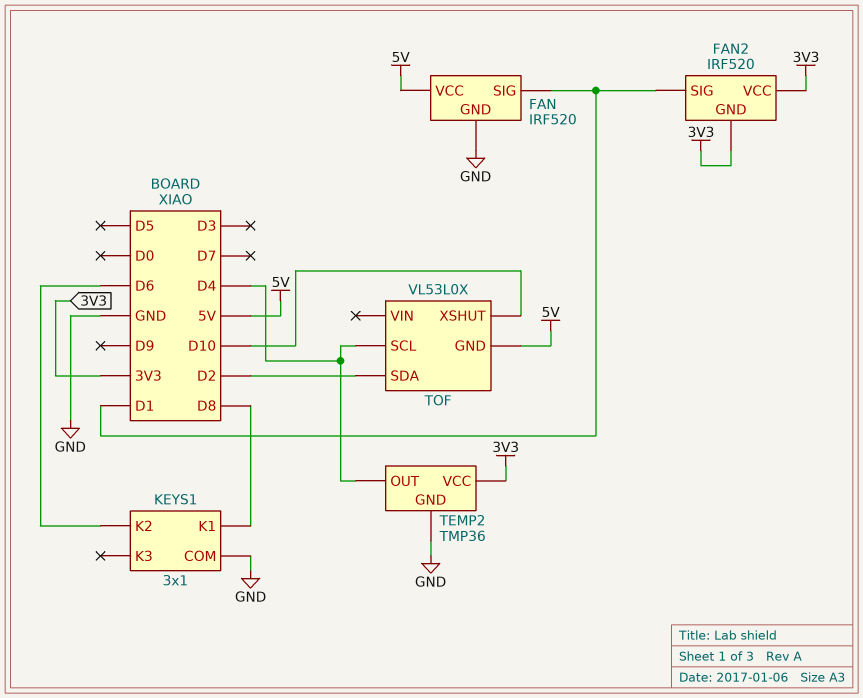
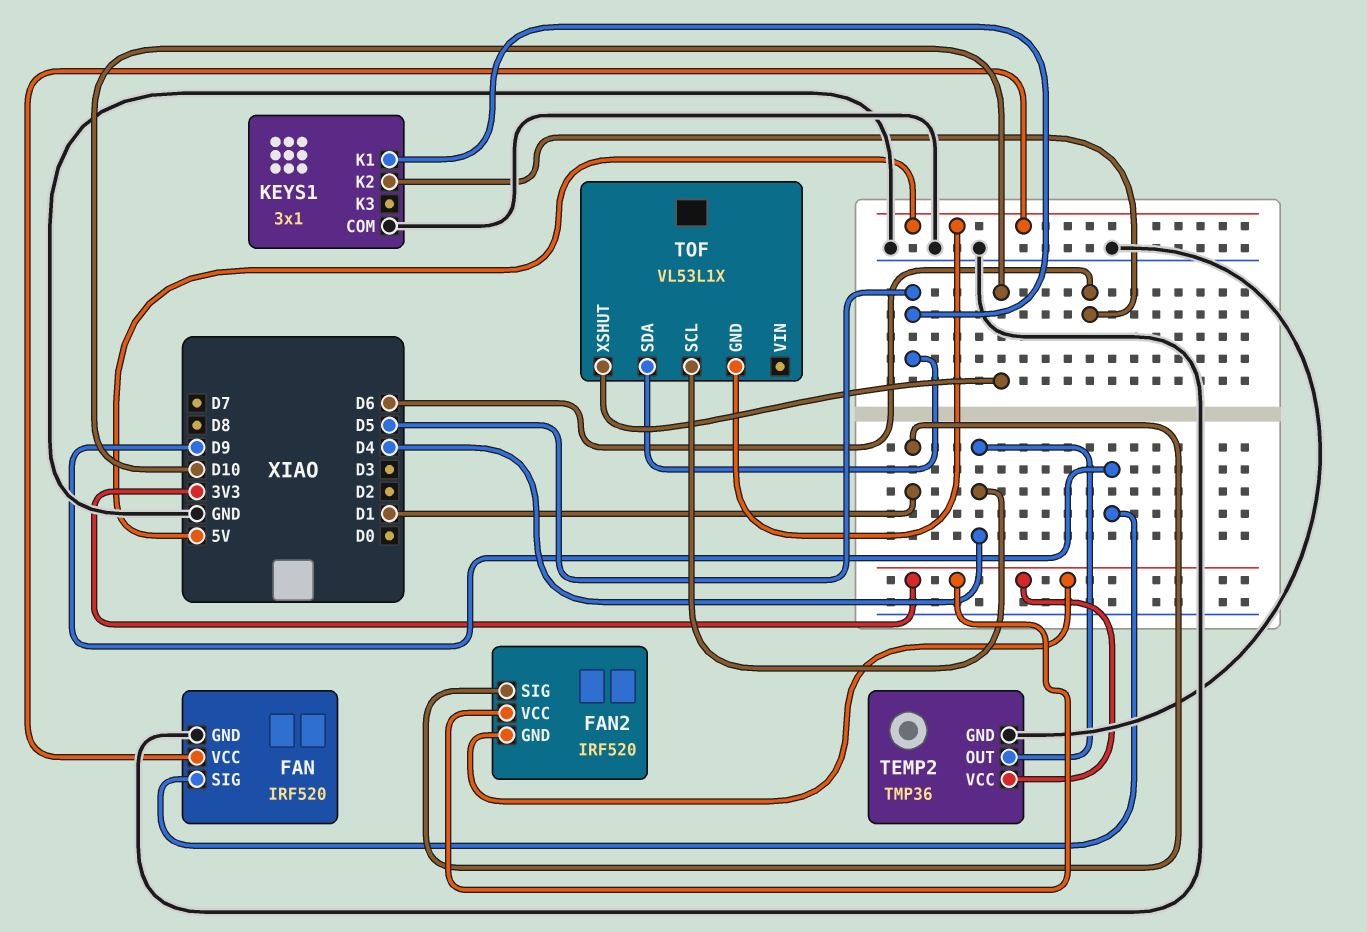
FAN pin SIG: D1 -> D9
KEYS1 pin K1: D8 -> D5
TOF: VL53L0X -> VL53L1X
TOF pin SDA: D2 -> D5

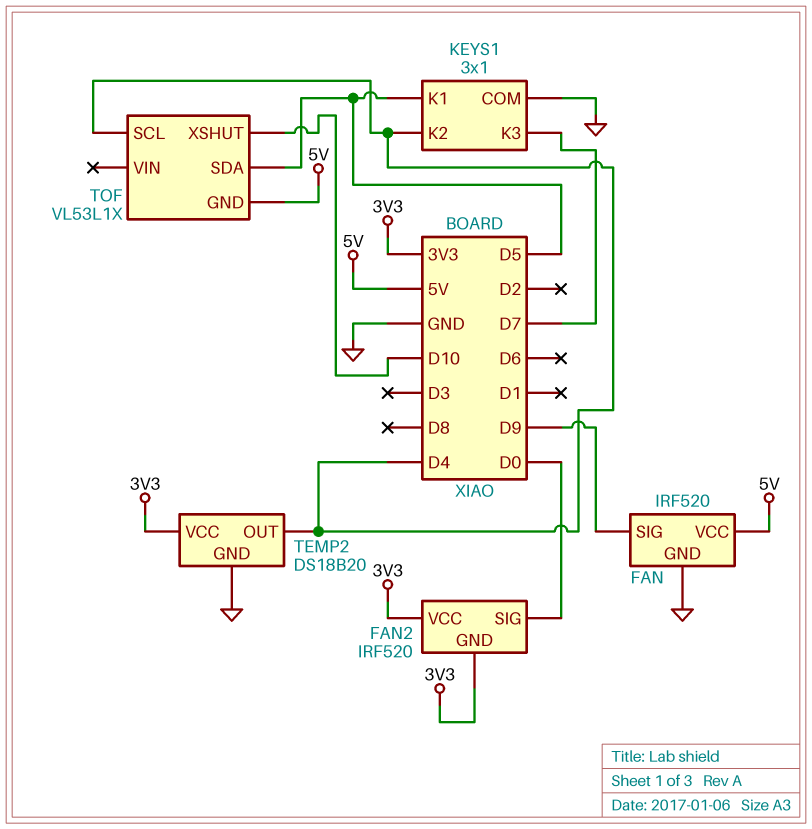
FAN2 pin SIG: D1 -> D0
KEYS1 pin K2: D6 -> D4
KEYS1 pin K3: none -> D7
TEMP2: TMP36 -> DS18B20

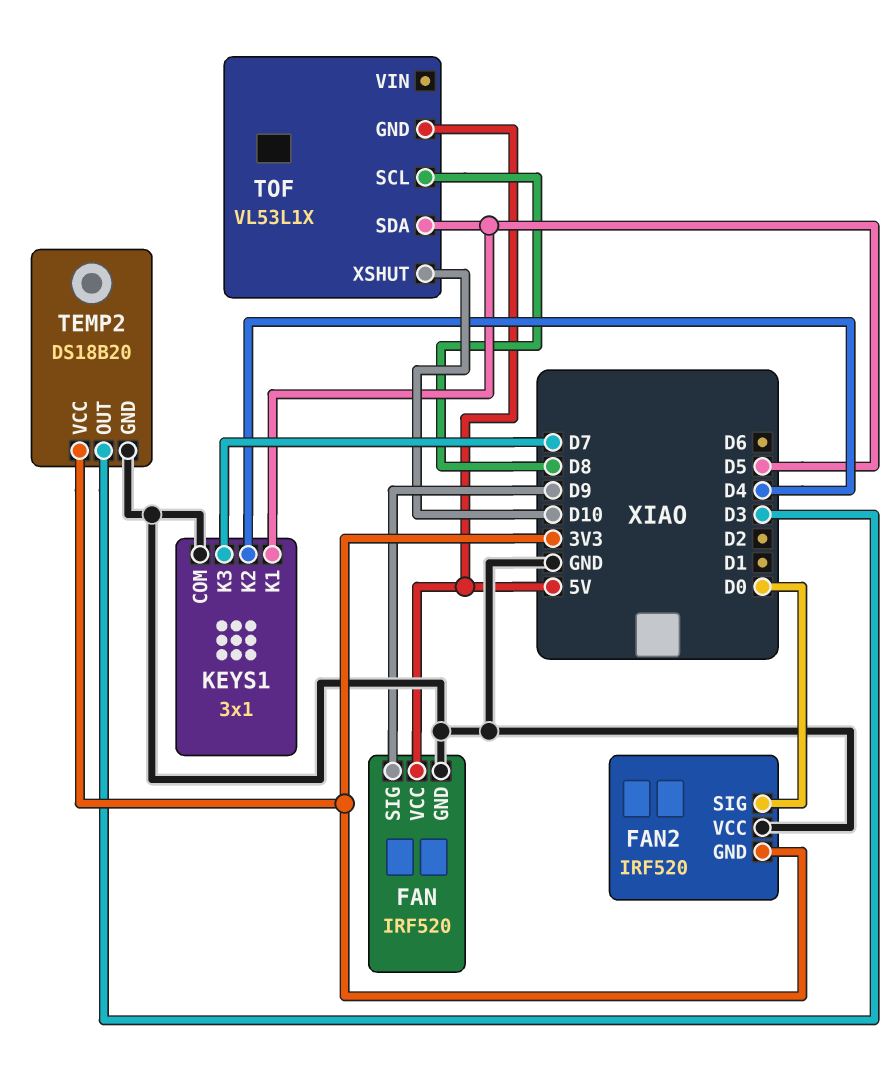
FAN2 pin VCC: 3V3 -> GND
TEMP2 pin OUT: D4 -> D3
TOF pin SCL: D4 -> D8

